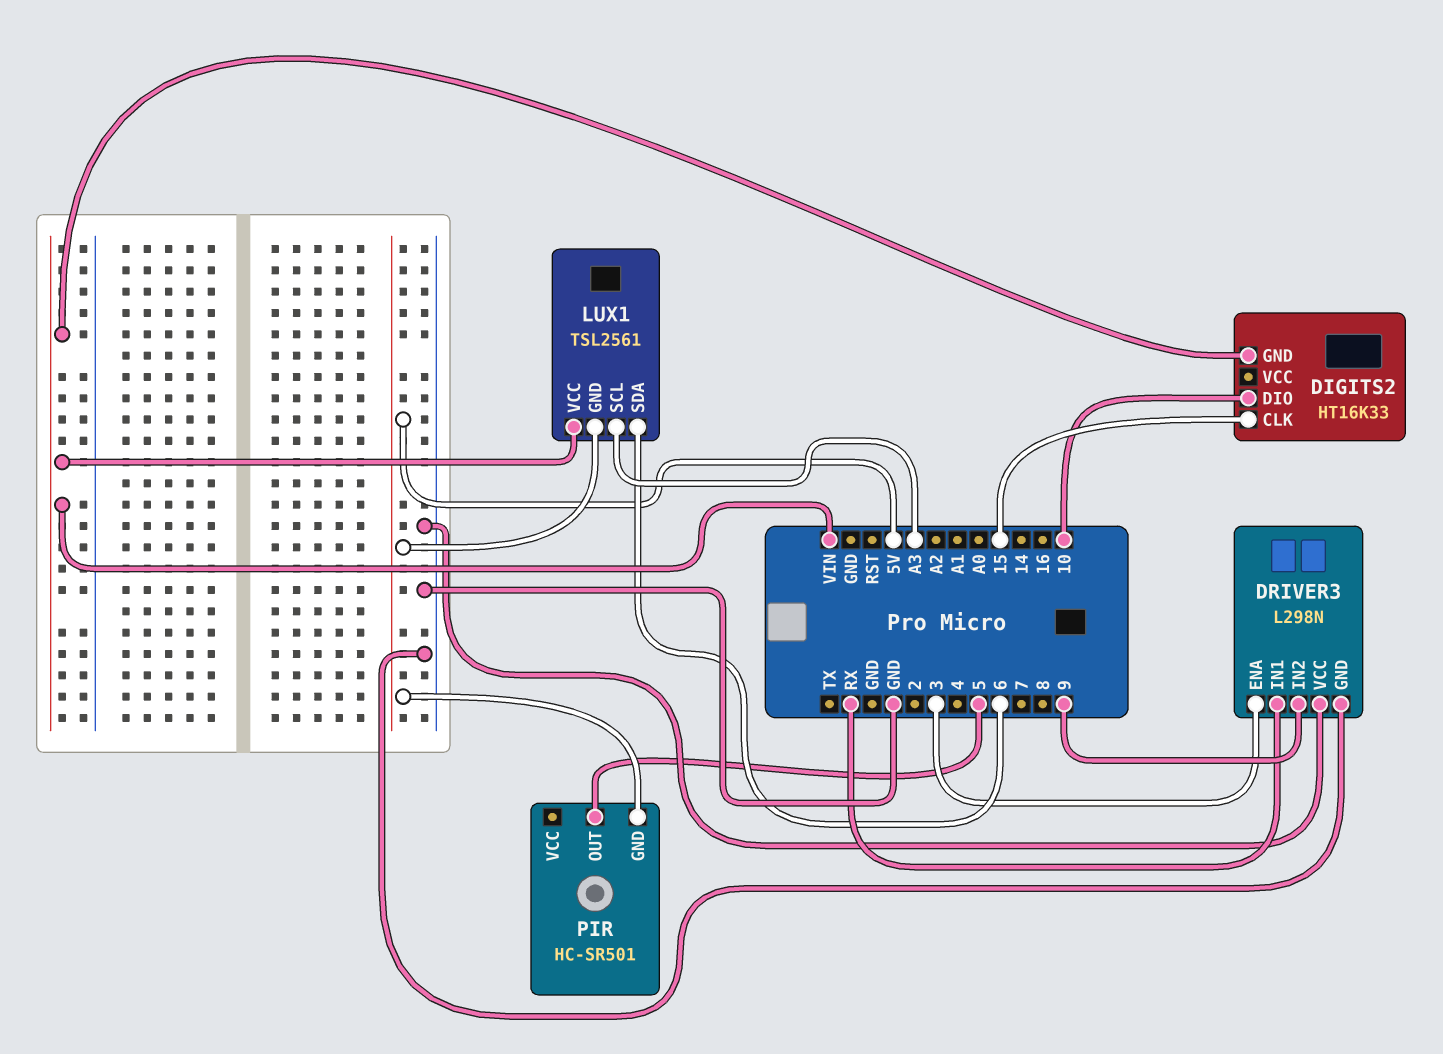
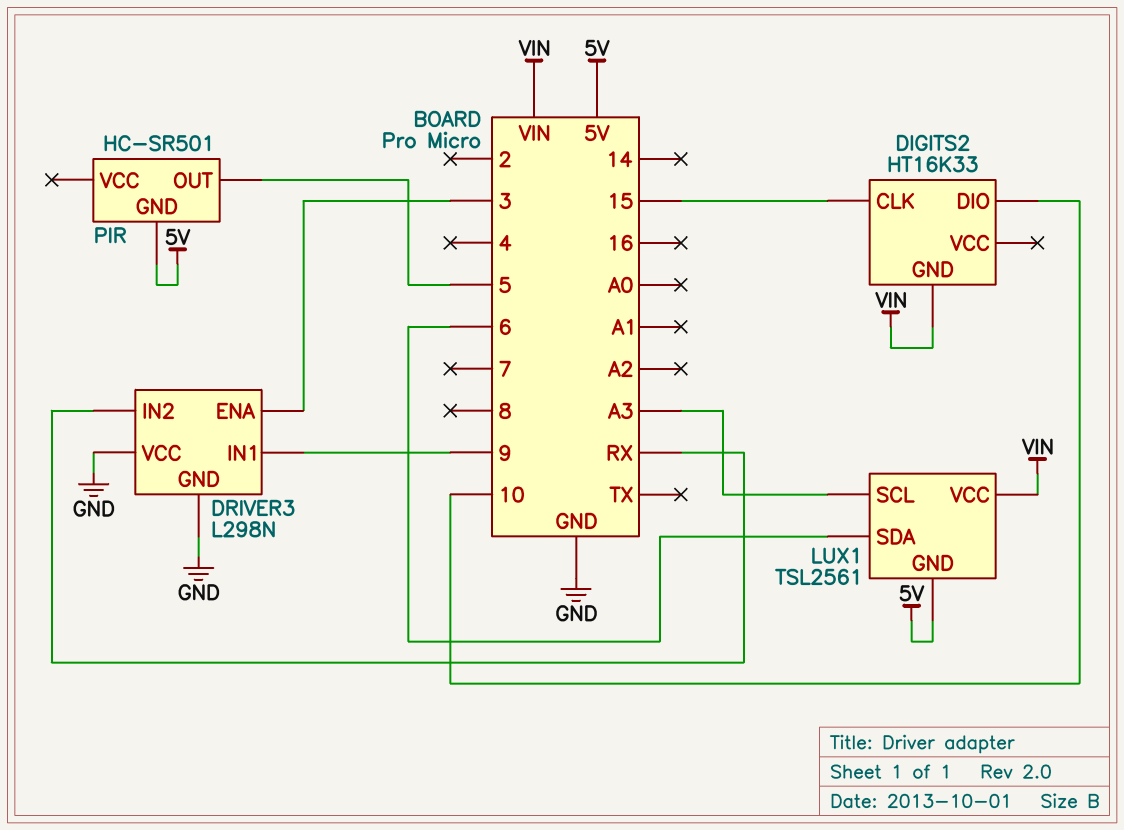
DRIVER3 pin IN1: RX -> 9
DRIVER3 pin IN2: 9 -> RX

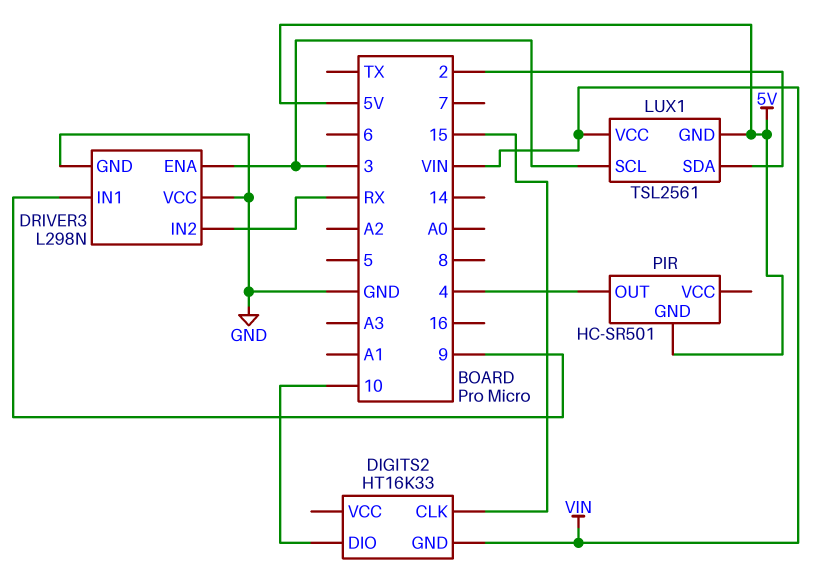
LUX1 pin SCL: A3 -> 3
LUX1 pin SDA: 6 -> 2
PIR pin OUT: 5 -> 4

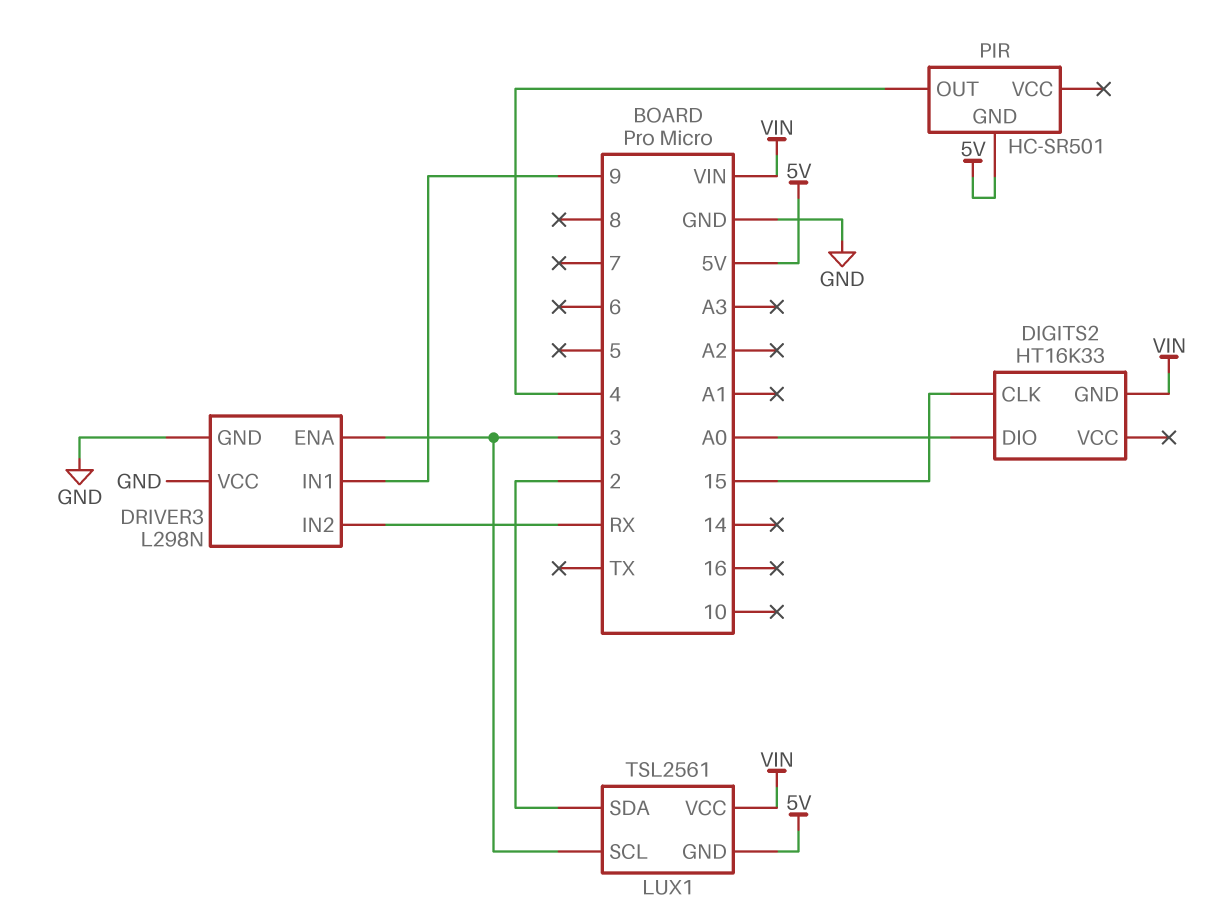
DIGITS2 pin DIO: 10 -> A0

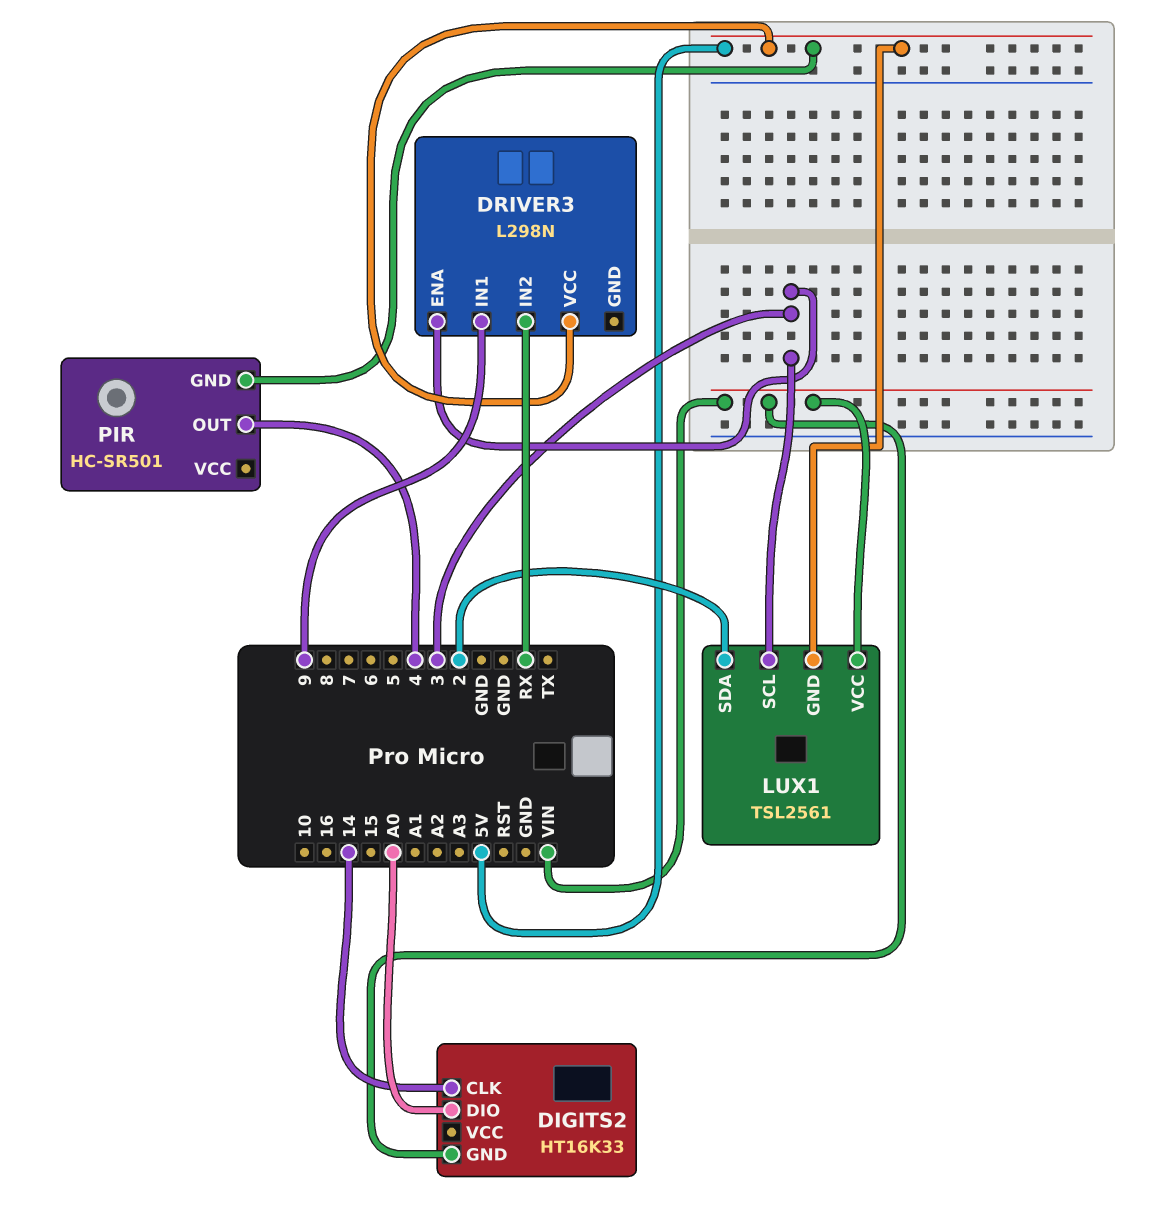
DIGITS2 pin CLK: 15 -> 14
DRIVER3 pin GND: GND -> none
DRIVER3 pin VCC: GND -> 5V

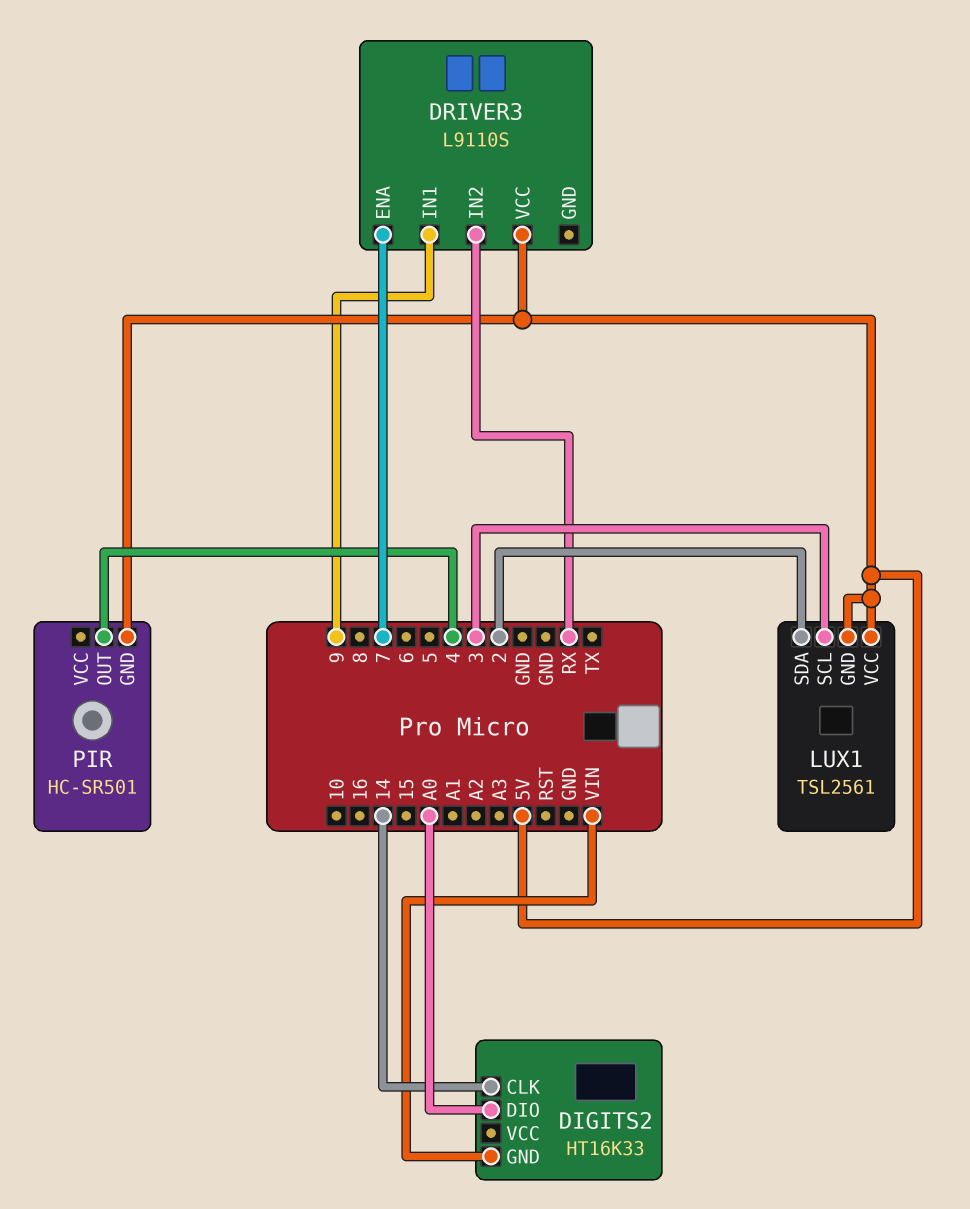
DRIVER3: L298N -> L9110S
DRIVER3 pin ENA: 3 -> 7
LUX1 pin VCC: VIN -> 5V

